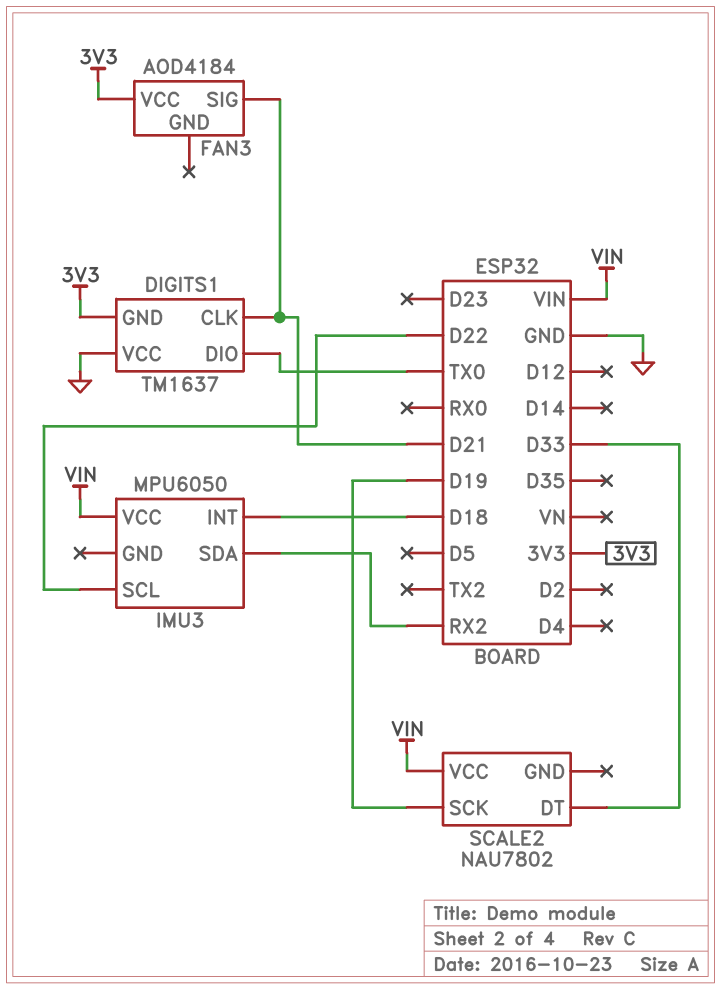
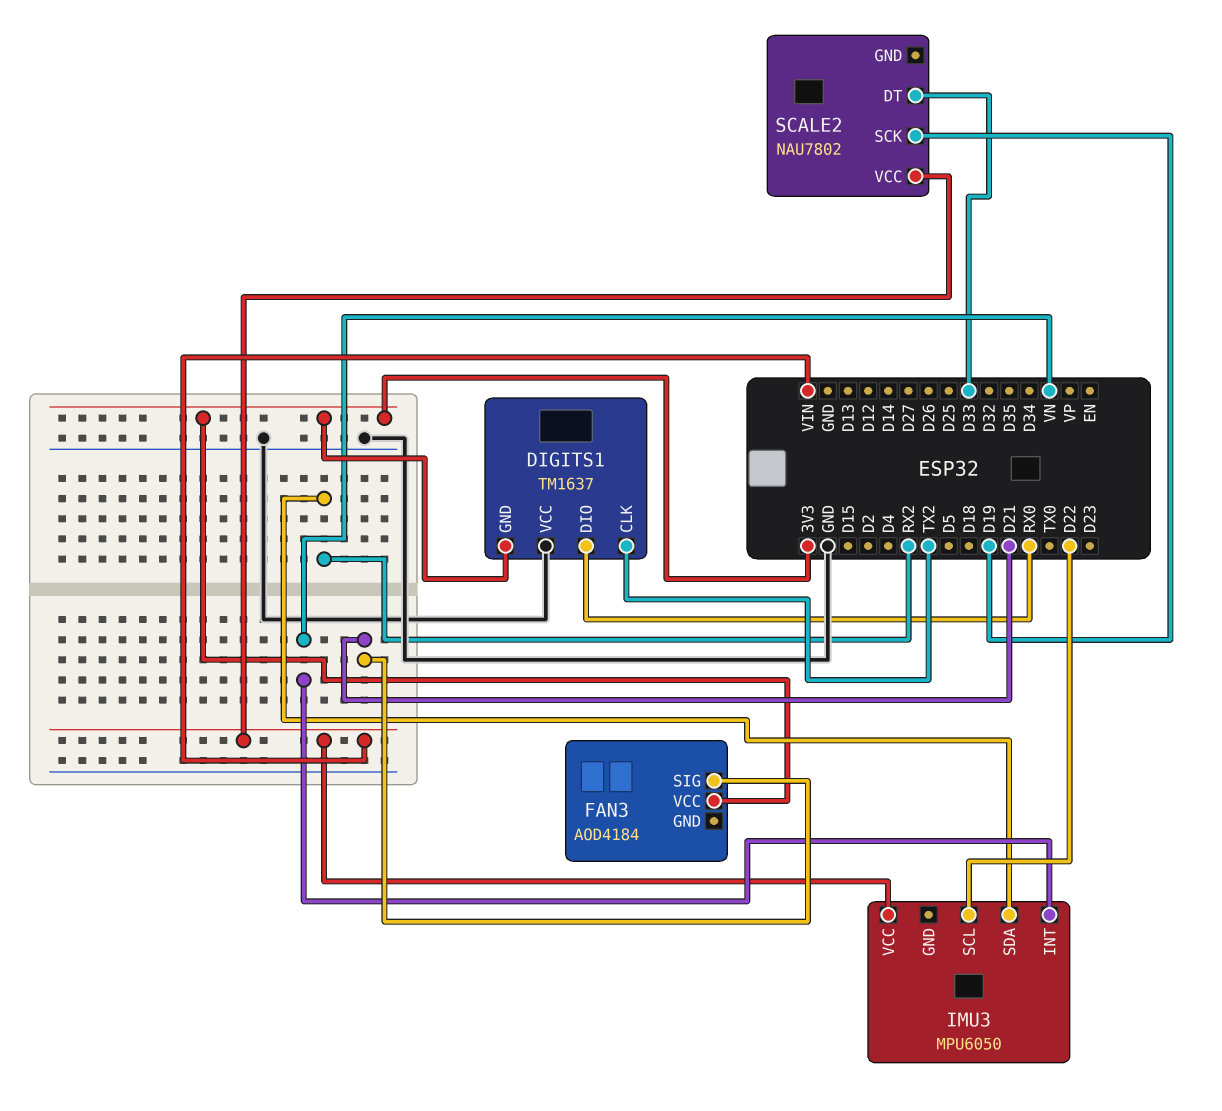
DIGITS1 pin CLK: D21 -> TX2
DIGITS1 pin DIO: TX0 -> RX0
IMU3 pin INT: D18 -> VN

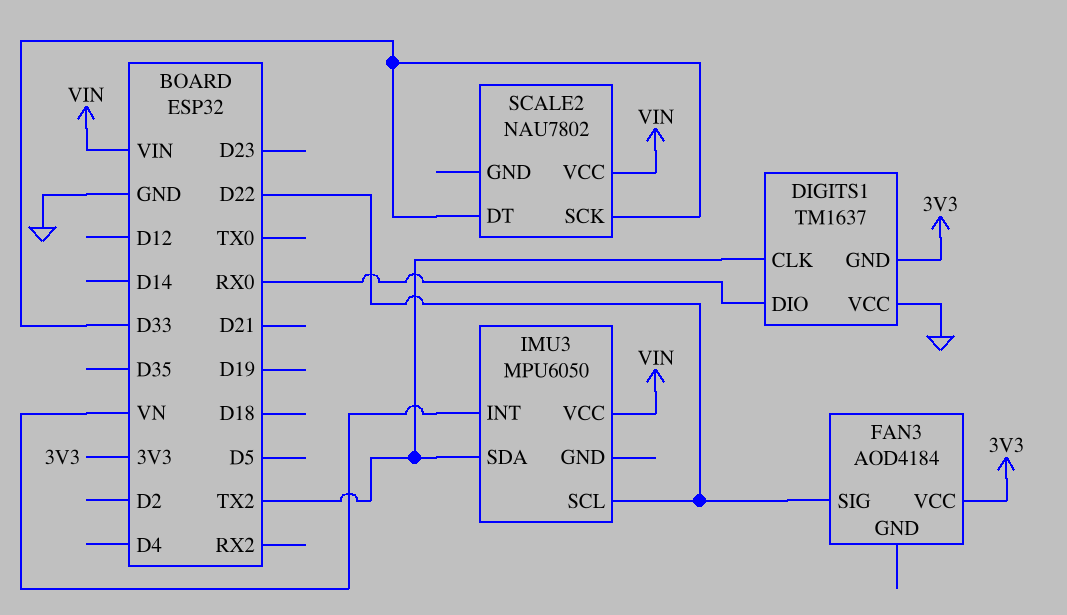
FAN3 pin SIG: D21 -> D22
IMU3 pin SDA: RX2 -> TX2
SCALE2 pin SCK: D19 -> D33

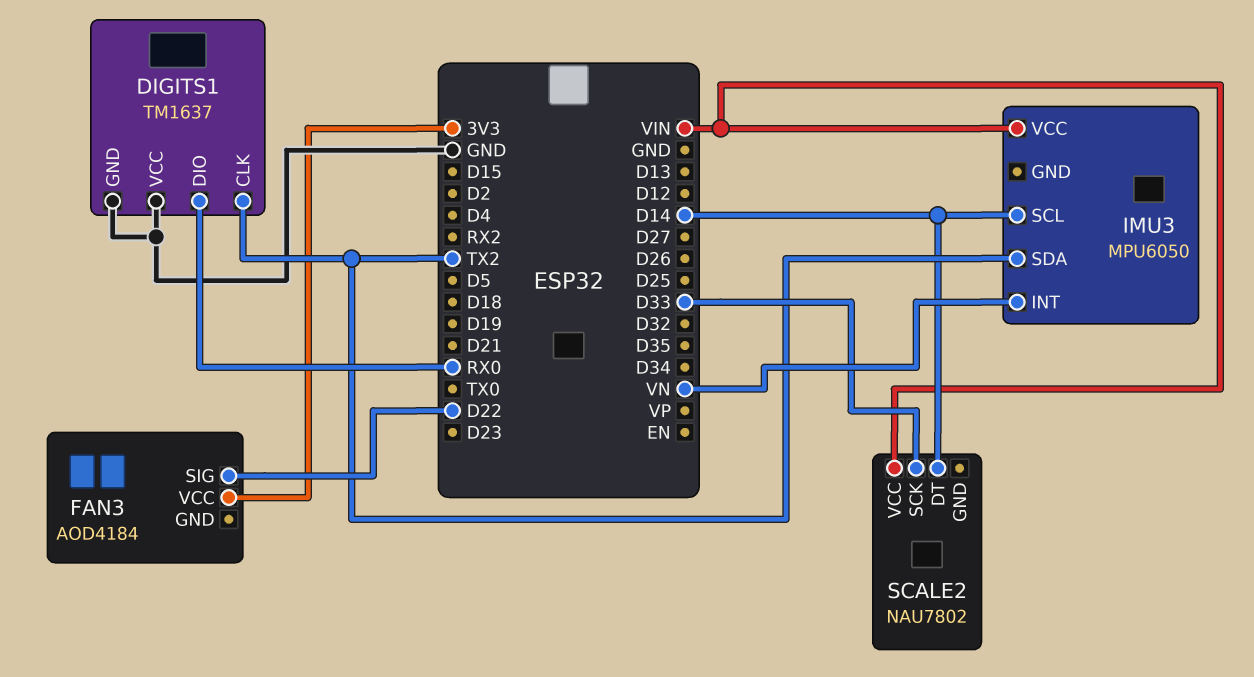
DIGITS1 pin GND: 3V3 -> GND
IMU3 pin SCL: D22 -> D14
SCALE2 pin DT: D33 -> D14

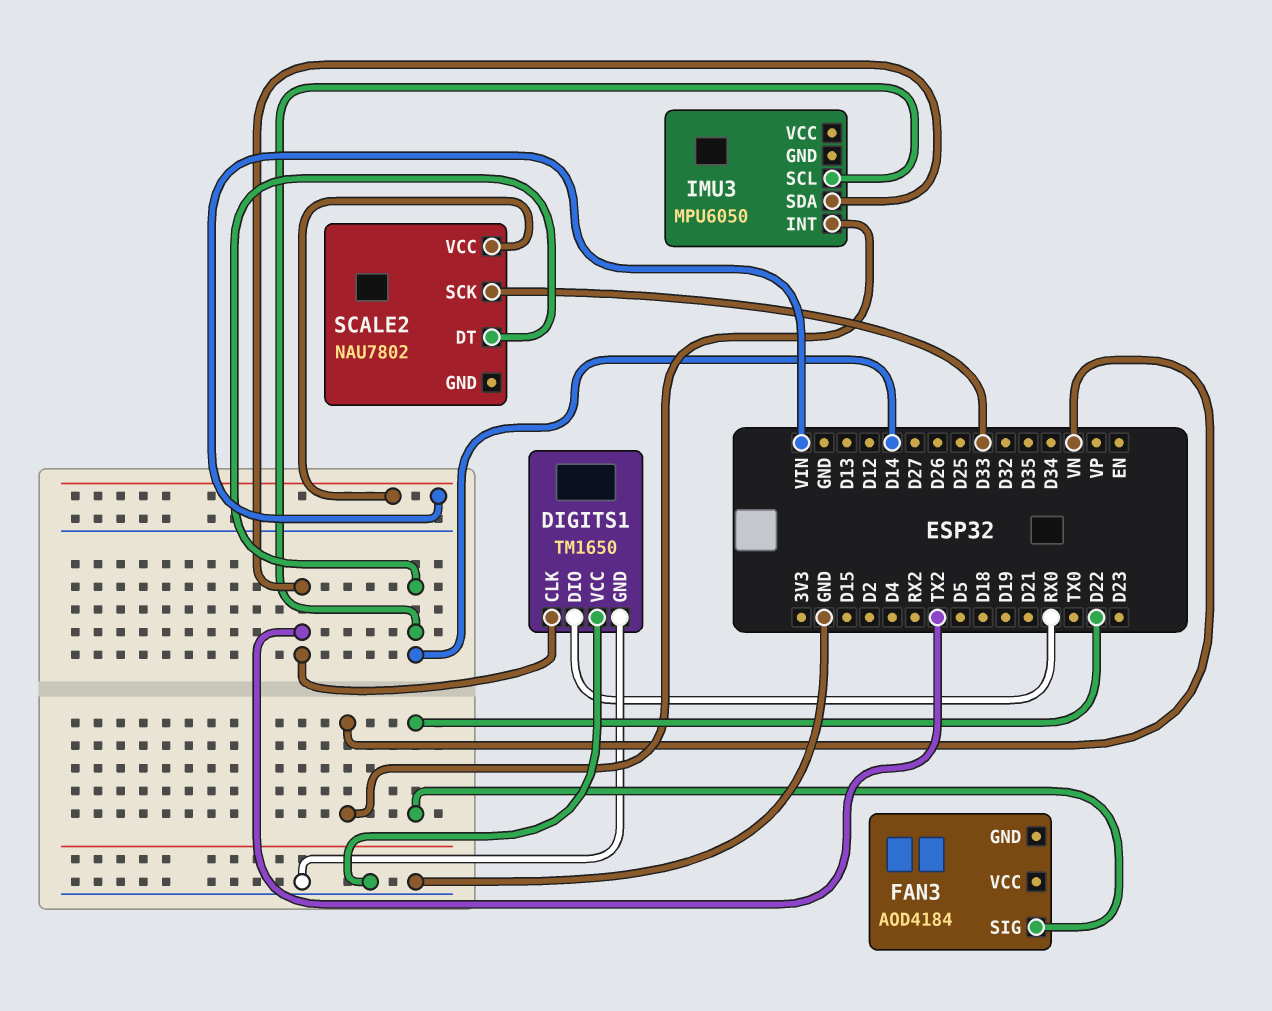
DIGITS1: TM1637 -> TM1650
FAN3 pin VCC: 3V3 -> none
IMU3 pin VCC: VIN -> none

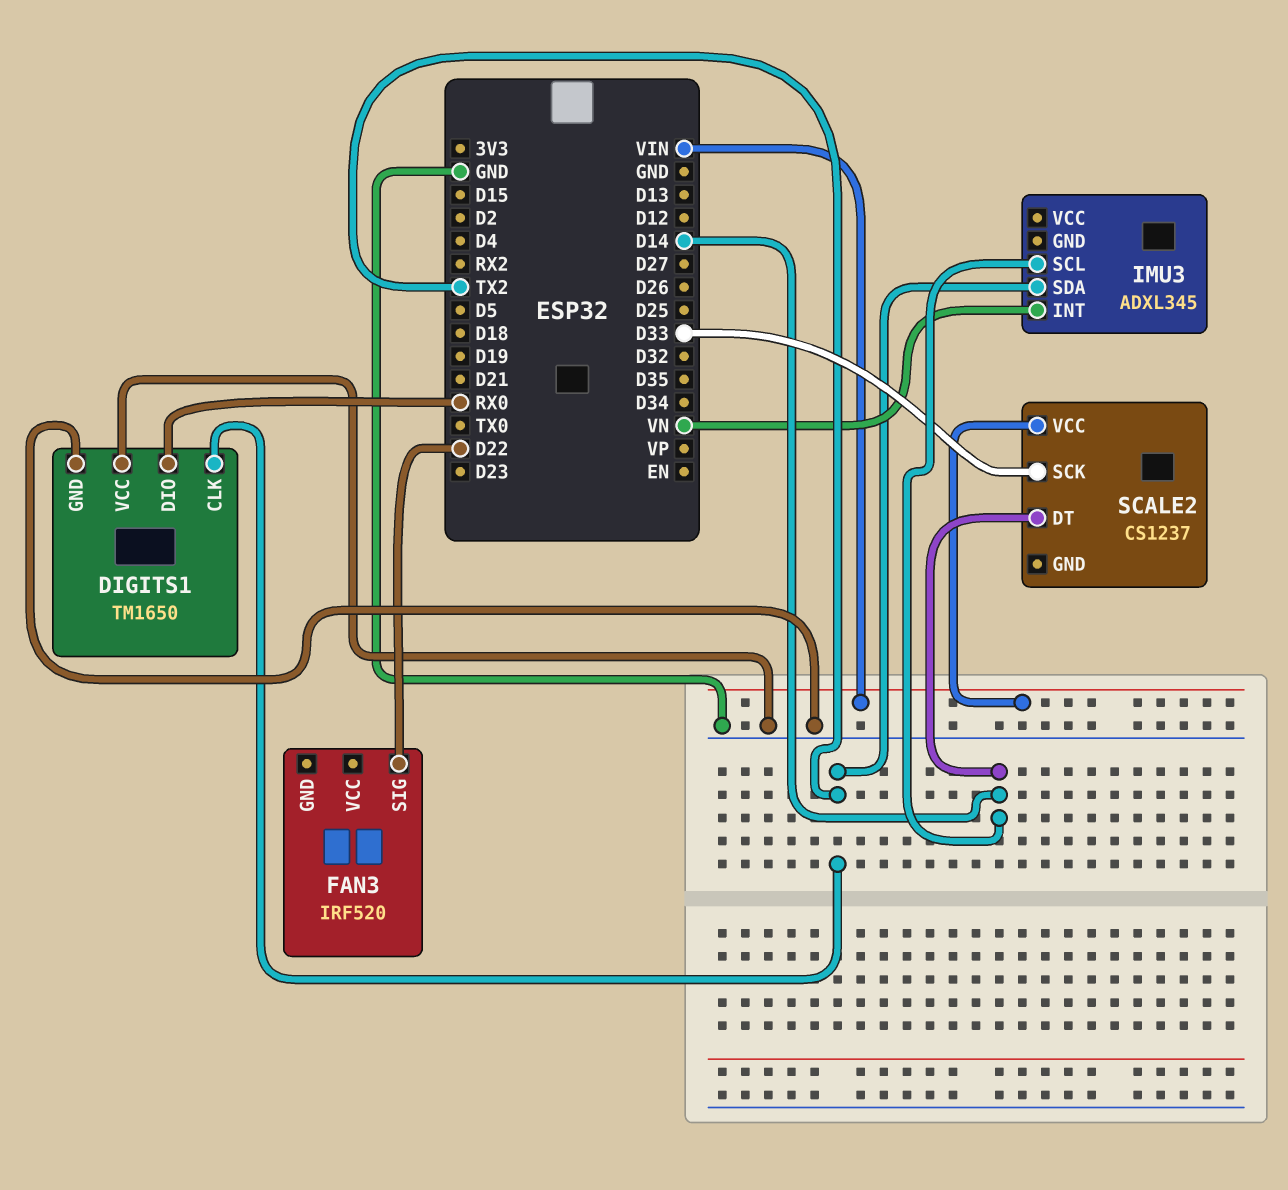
FAN3: AOD4184 -> IRF520
IMU3: MPU6050 -> ADXL345
SCALE2: NAU7802 -> CS1237

